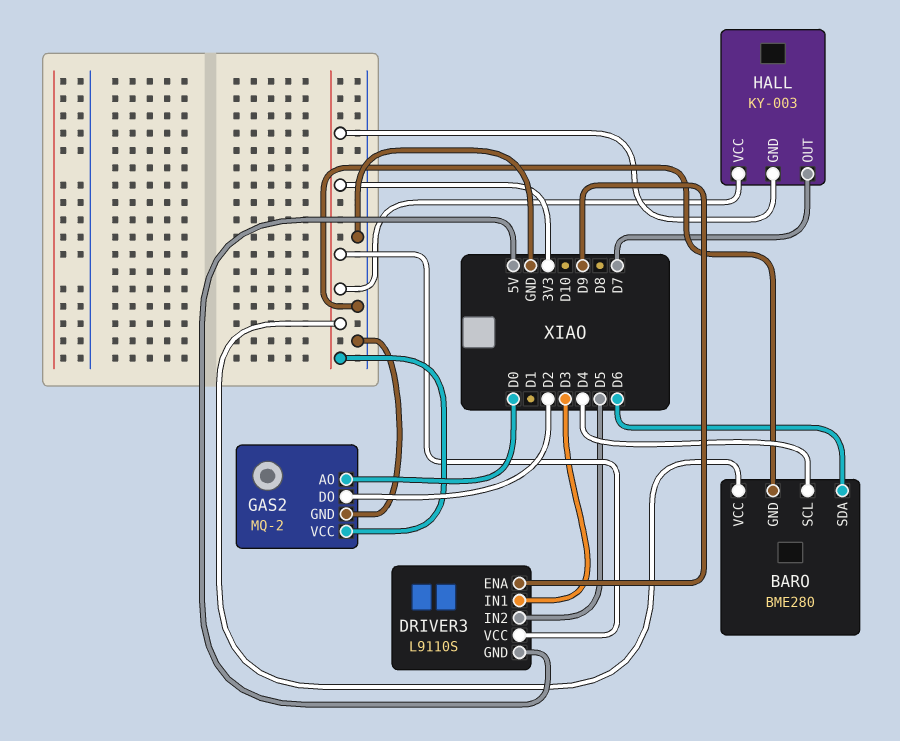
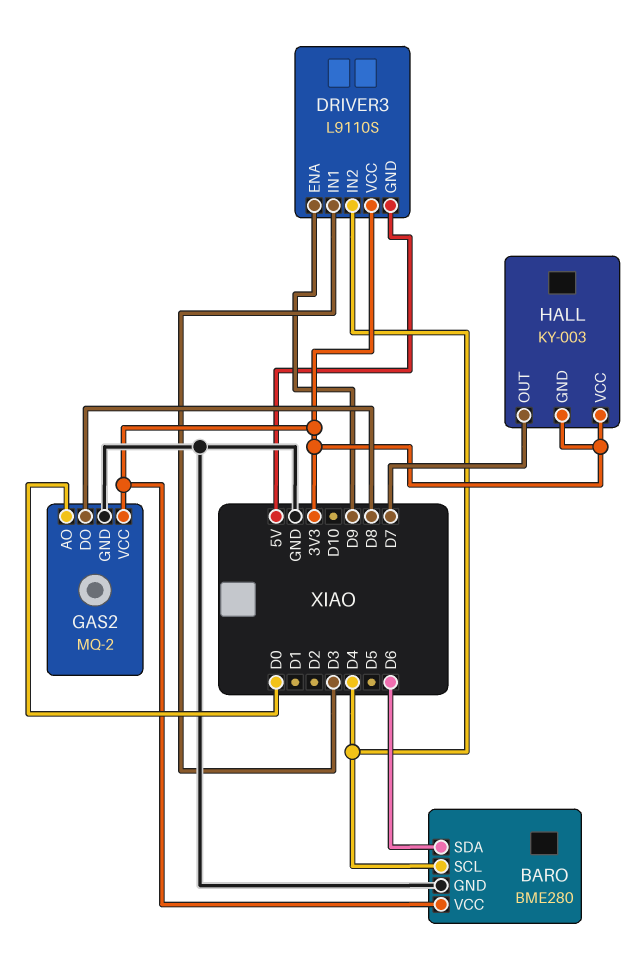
DRIVER3 pin IN2: D5 -> D4
GAS2 pin DO: D2 -> D8

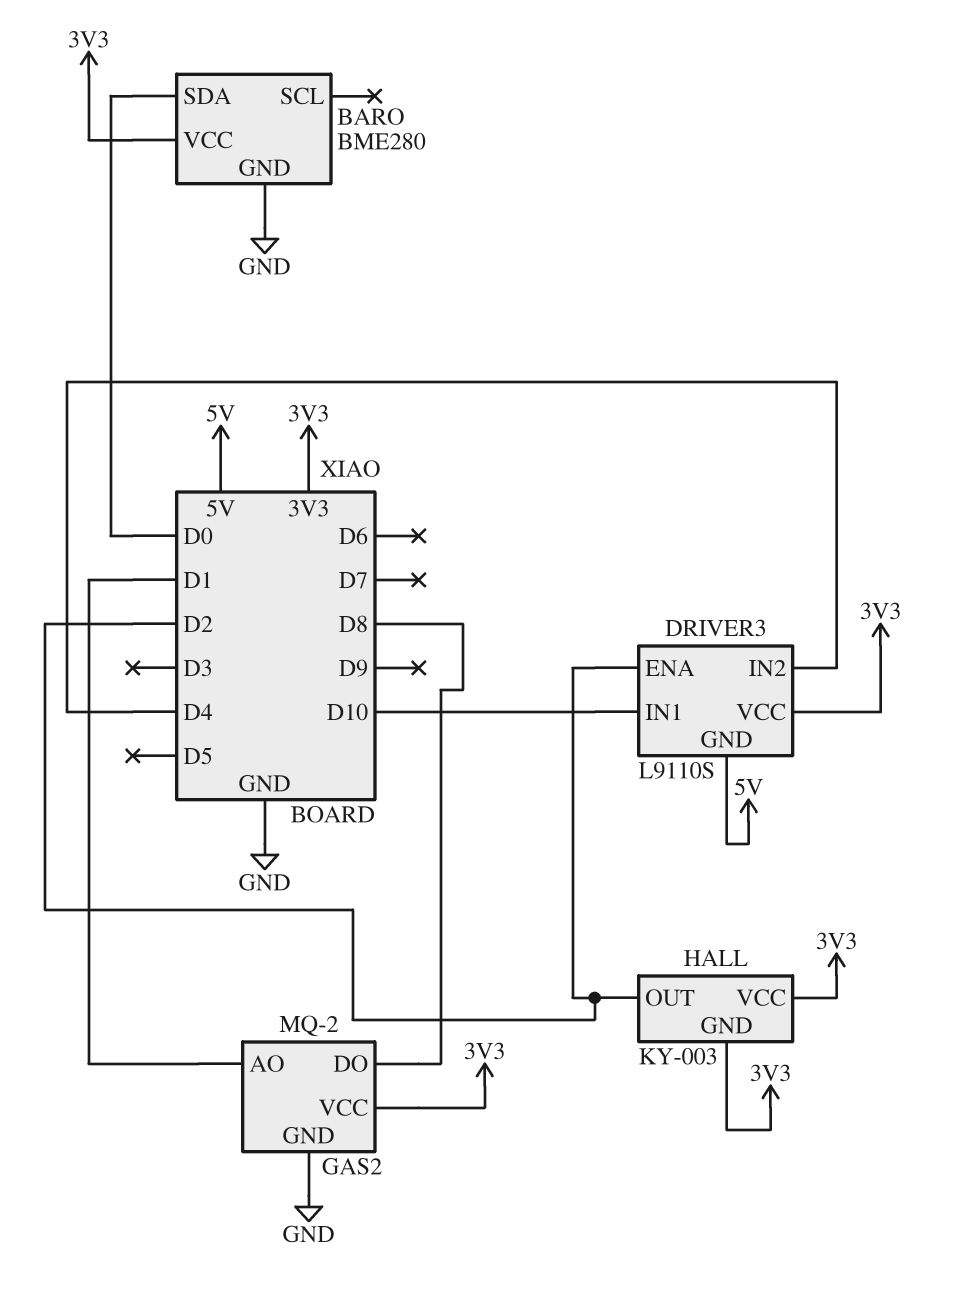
BARO pin SCL: D4 -> none
BARO pin SDA: D6 -> D0
DRIVER3 pin ENA: D9 -> D2
DRIVER3 pin IN1: D3 -> D10
GAS2 pin AO: D0 -> D1
HALL pin OUT: D7 -> D2

